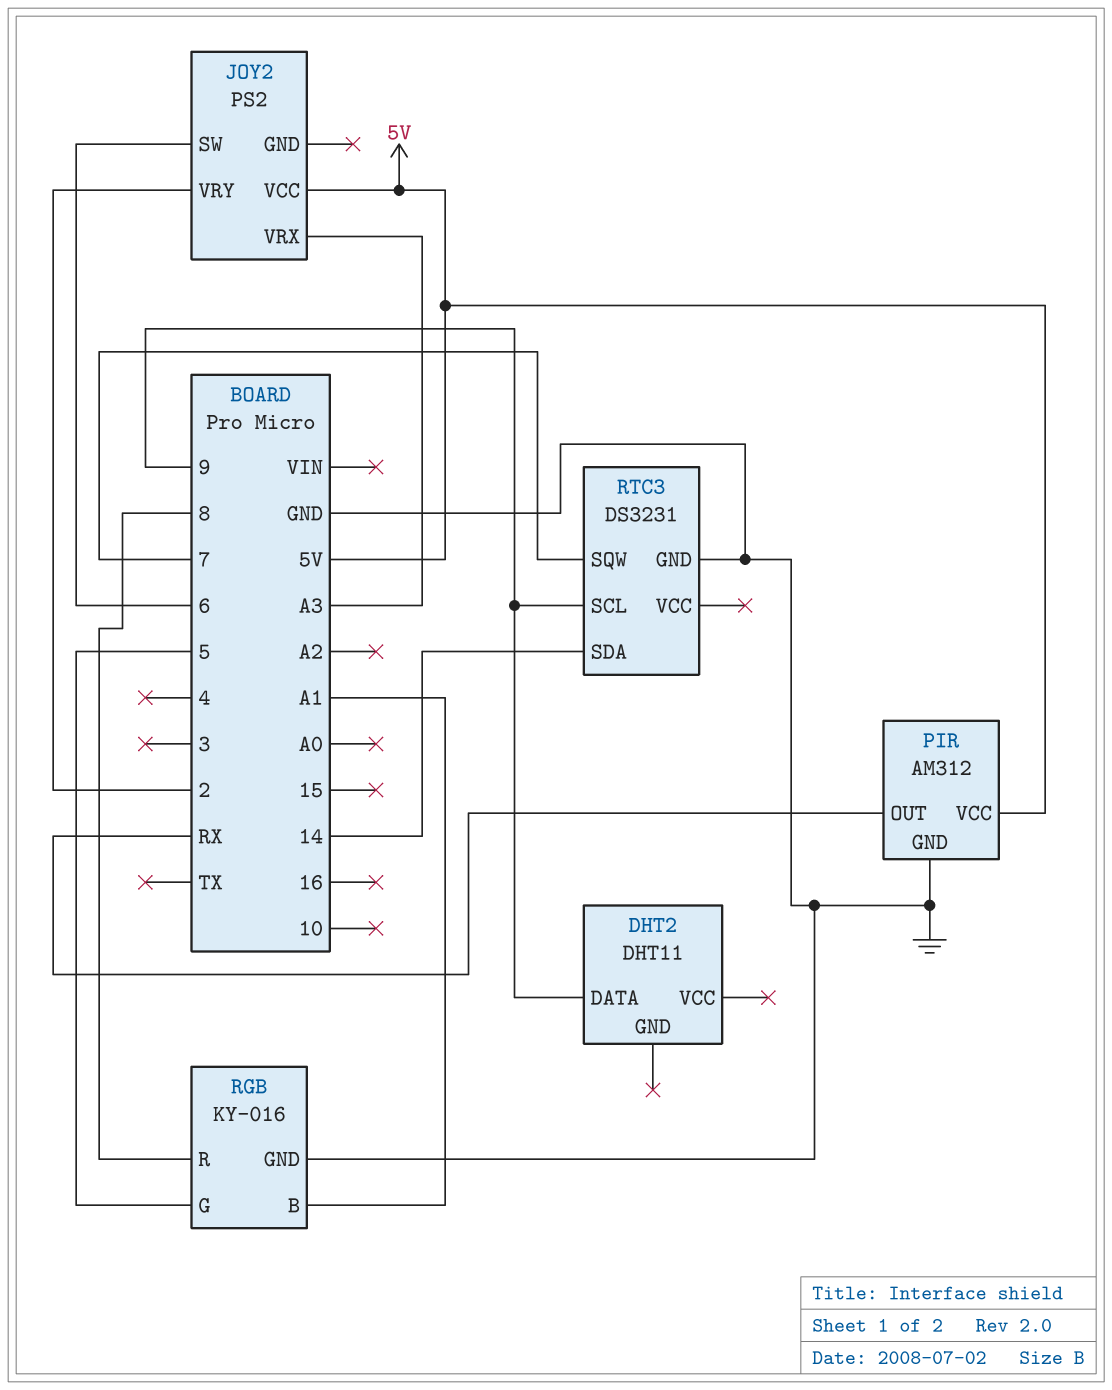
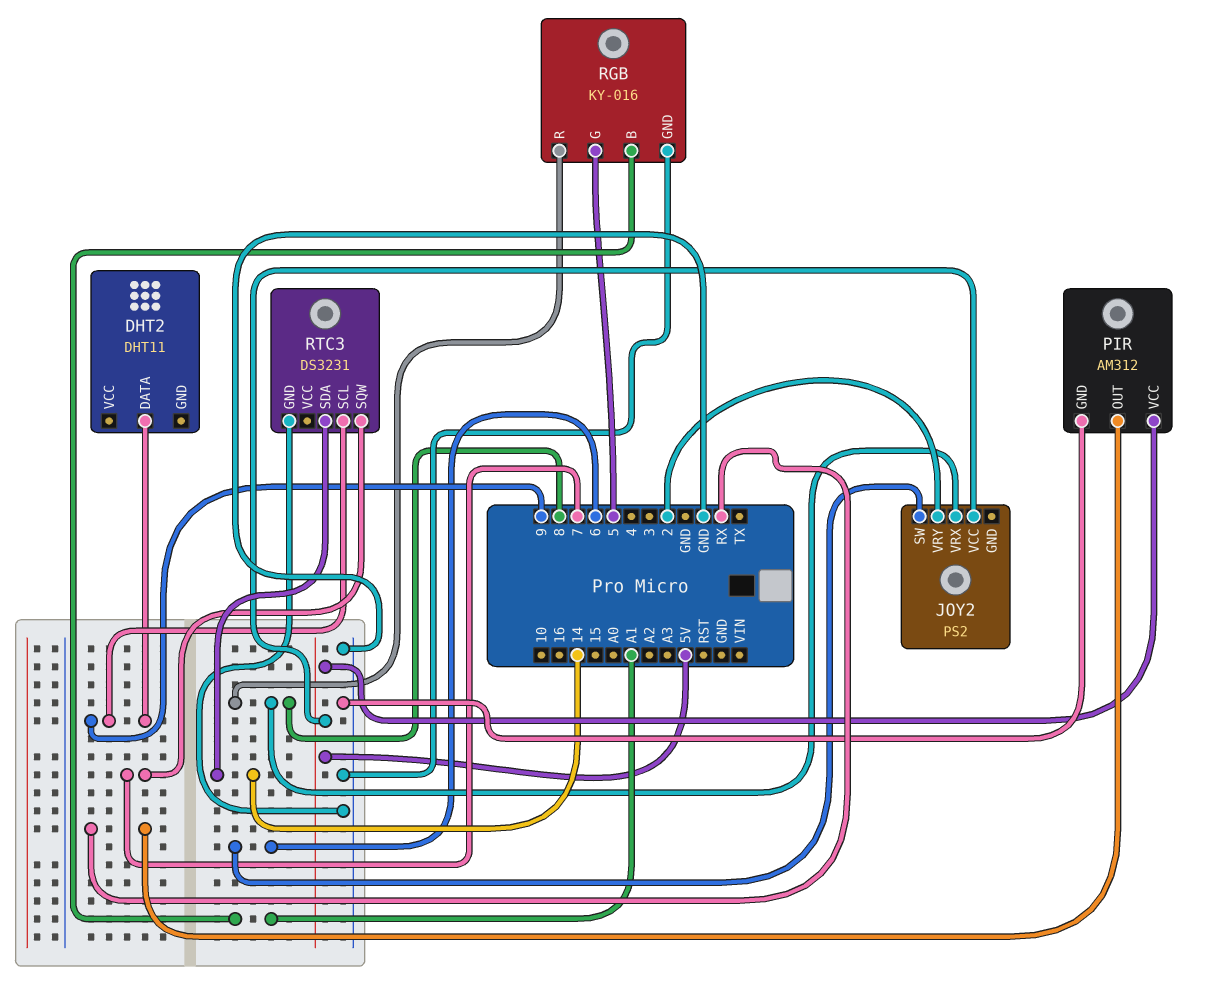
JOY2 pin VRX: A3 -> 8

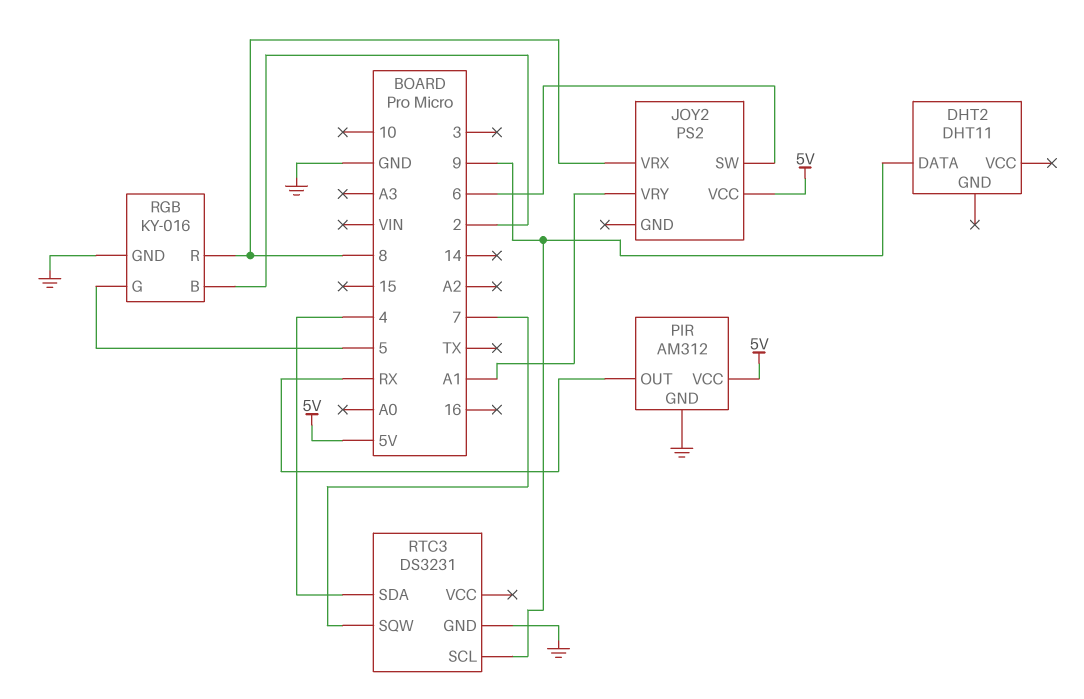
JOY2 pin VRY: 2 -> A1
RGB pin B: A1 -> 2
RTC3 pin SDA: 14 -> 4

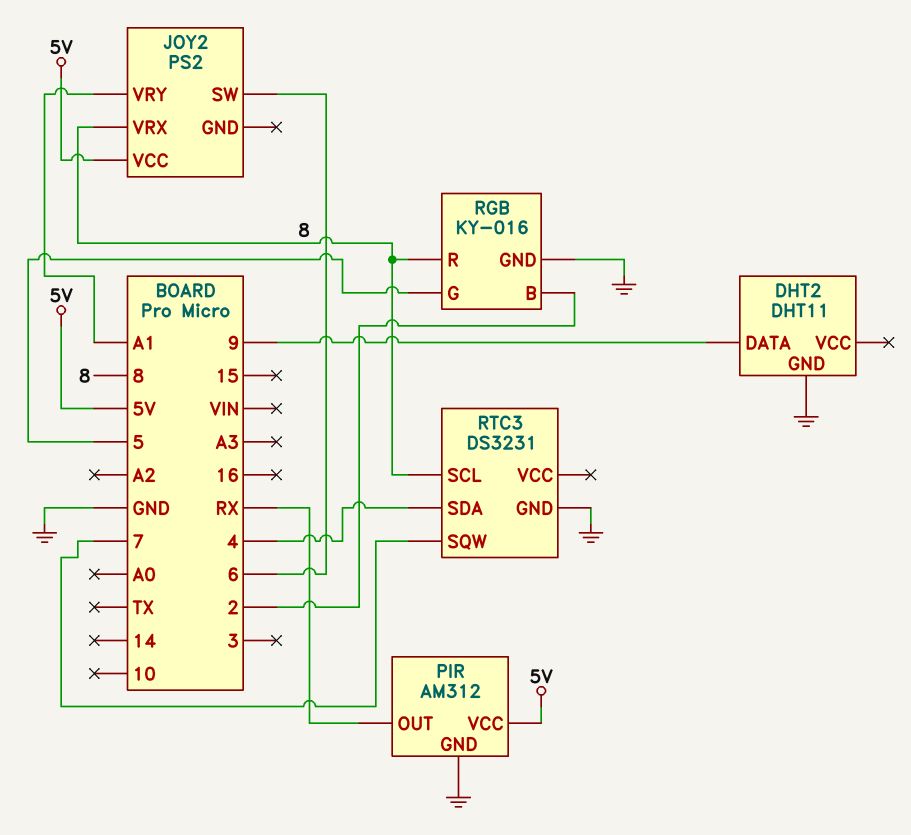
DHT2 pin GND: none -> GND
RTC3 pin SCL: 9 -> 8

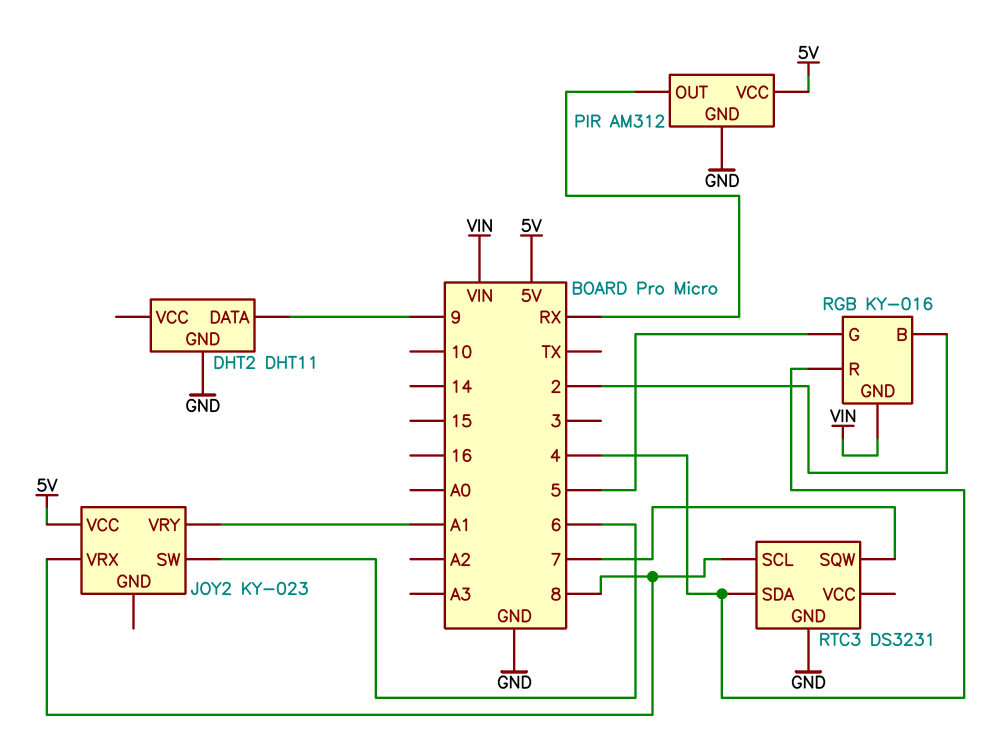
JOY2: PS2 -> KY-023
RGB pin GND: GND -> VIN
RGB pin R: 8 -> 4

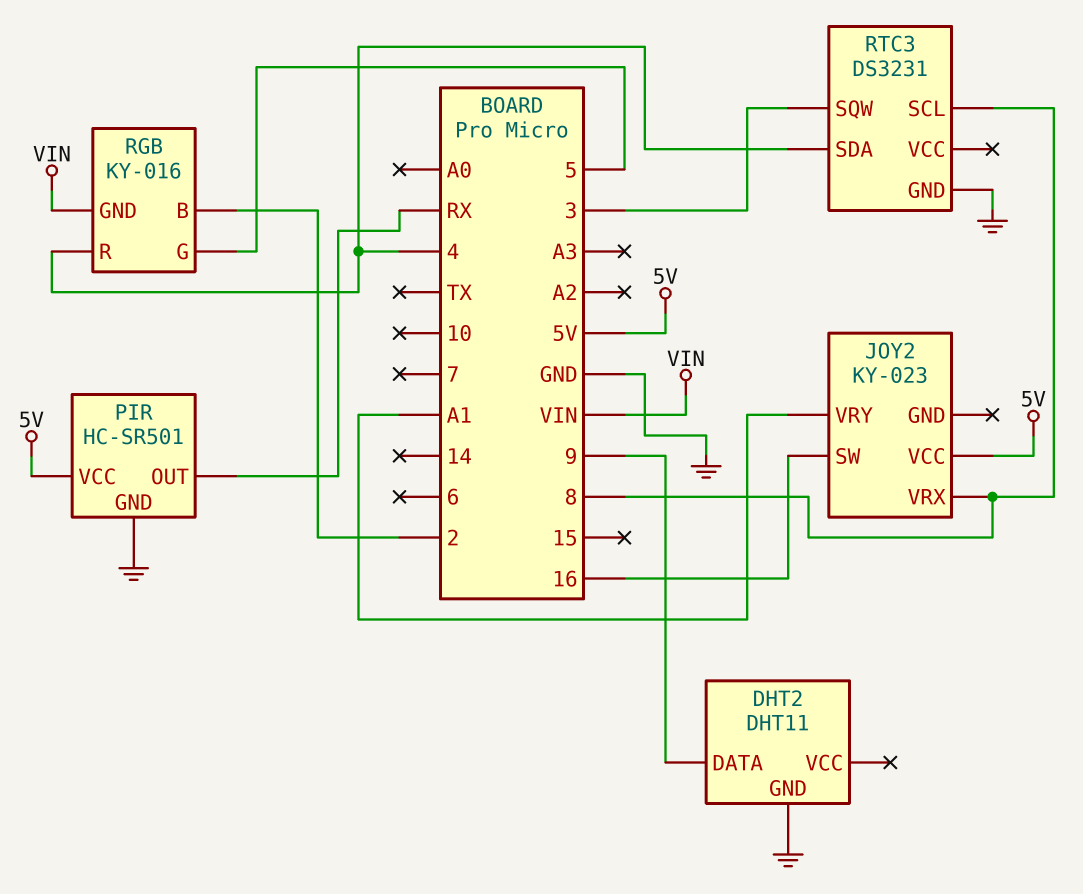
JOY2 pin SW: 6 -> 16
PIR: AM312 -> HC-SR501
RTC3 pin SQW: 7 -> 3

